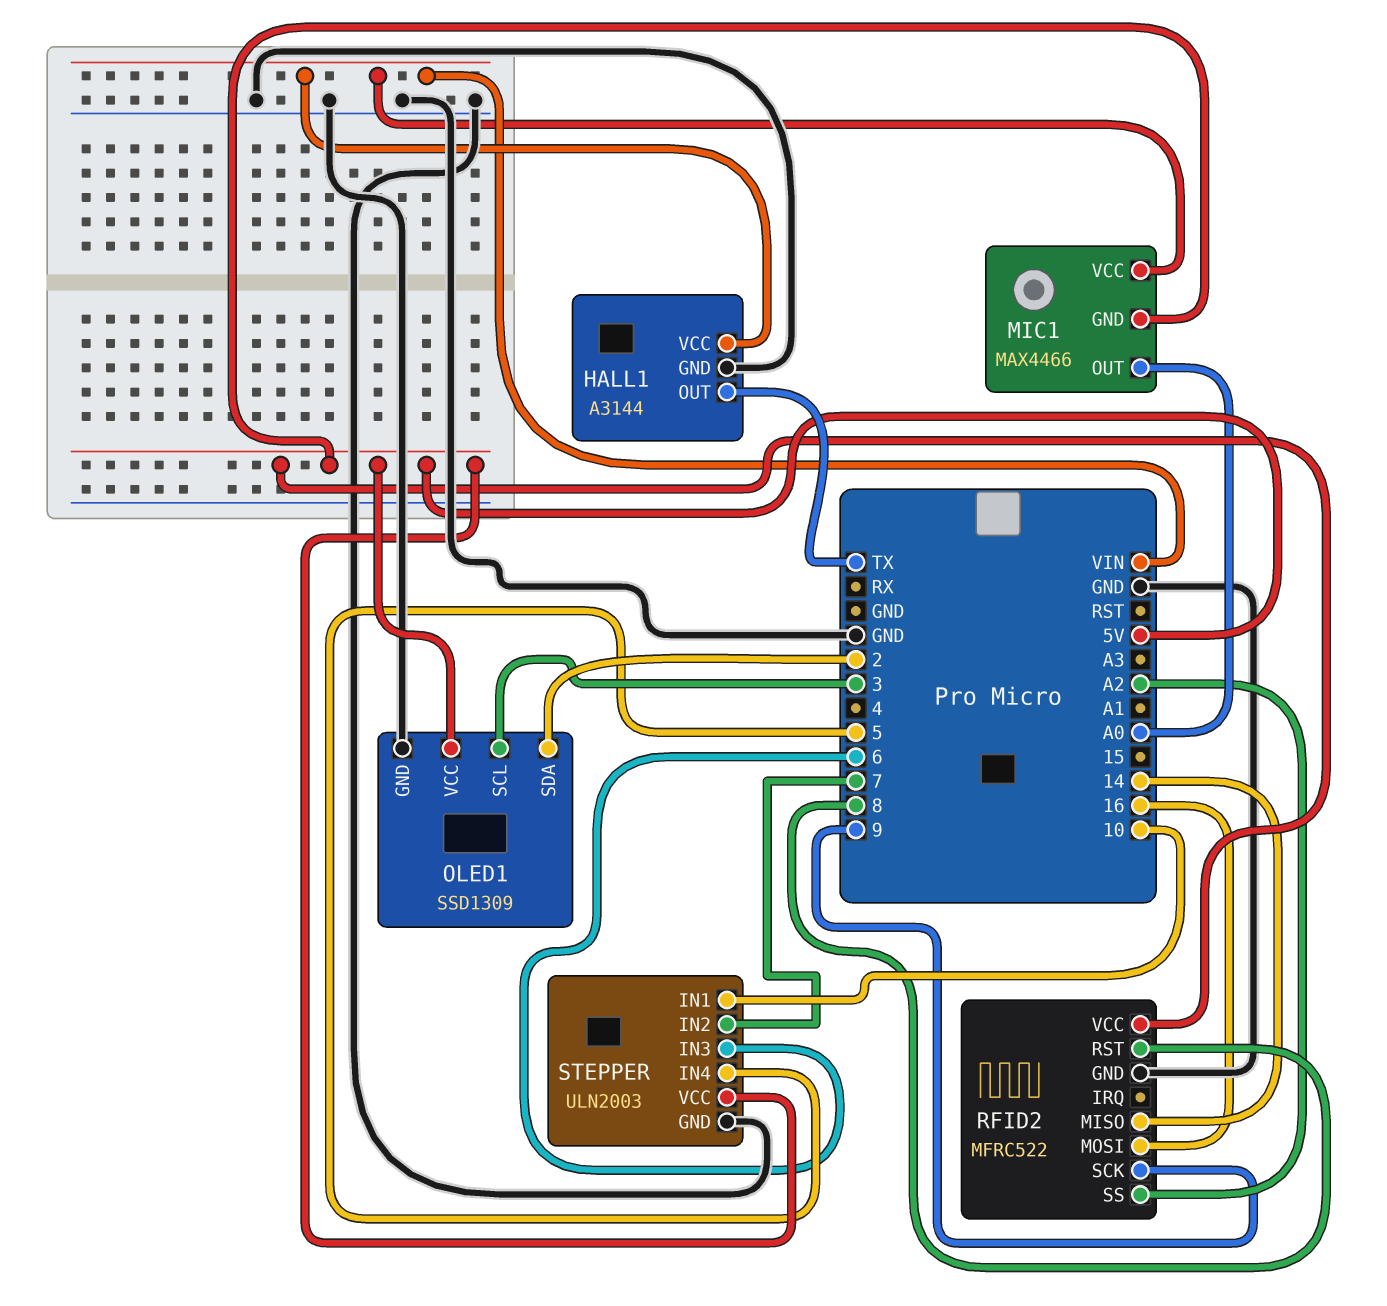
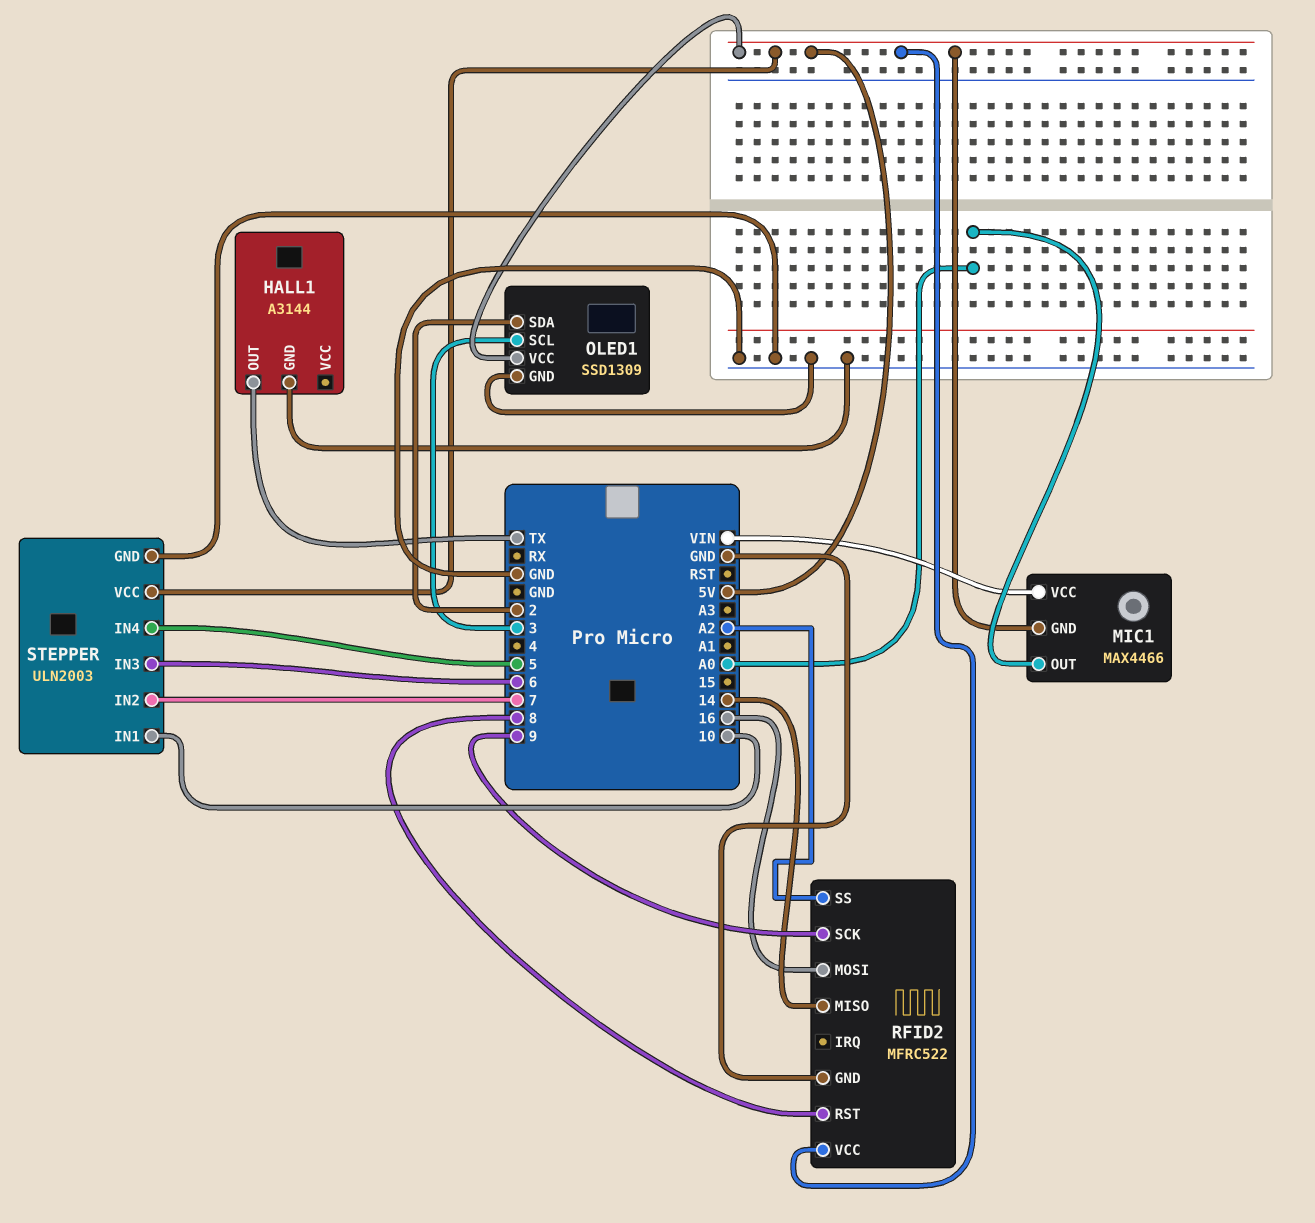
HALL1 pin VCC: VIN -> none

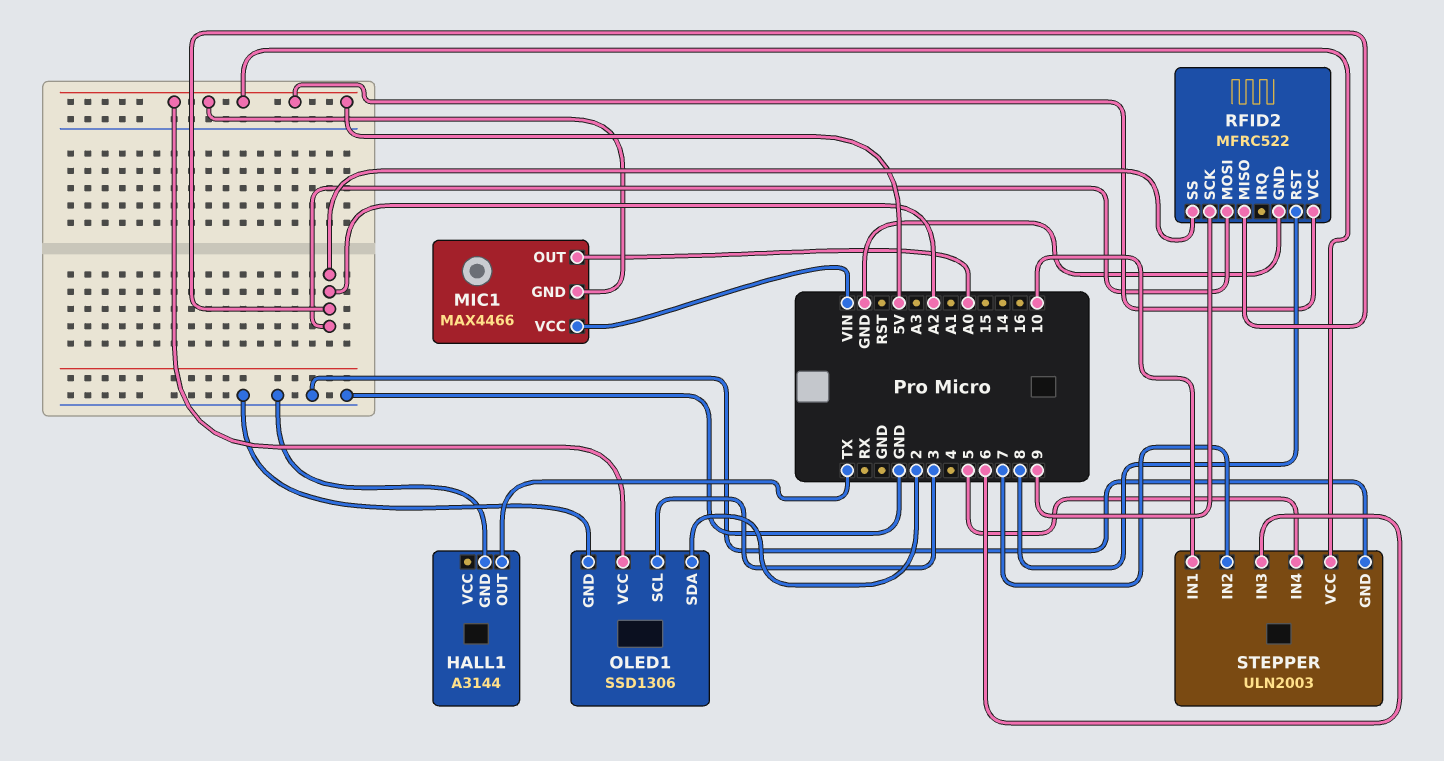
OLED1: SSD1309 -> SSD1306
RFID2 pin MISO: 14 -> A2
RFID2 pin MOSI: 16 -> A2

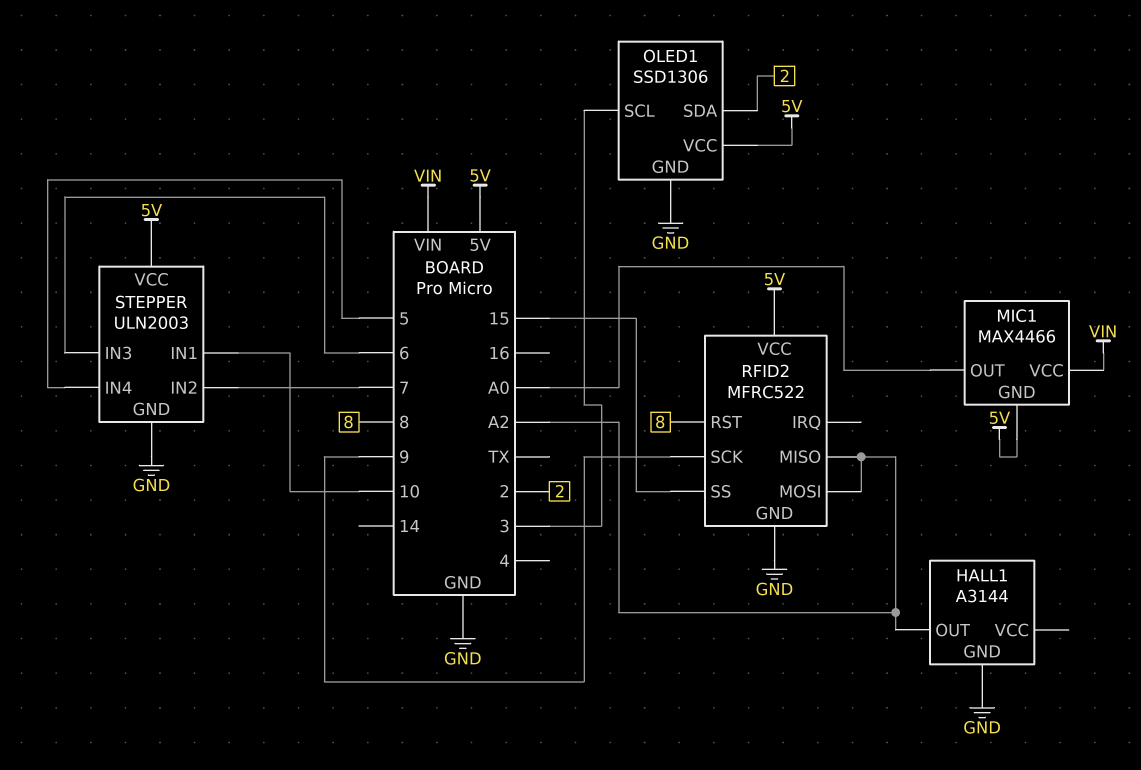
HALL1 pin OUT: TX -> A2
RFID2 pin SS: A2 -> 15

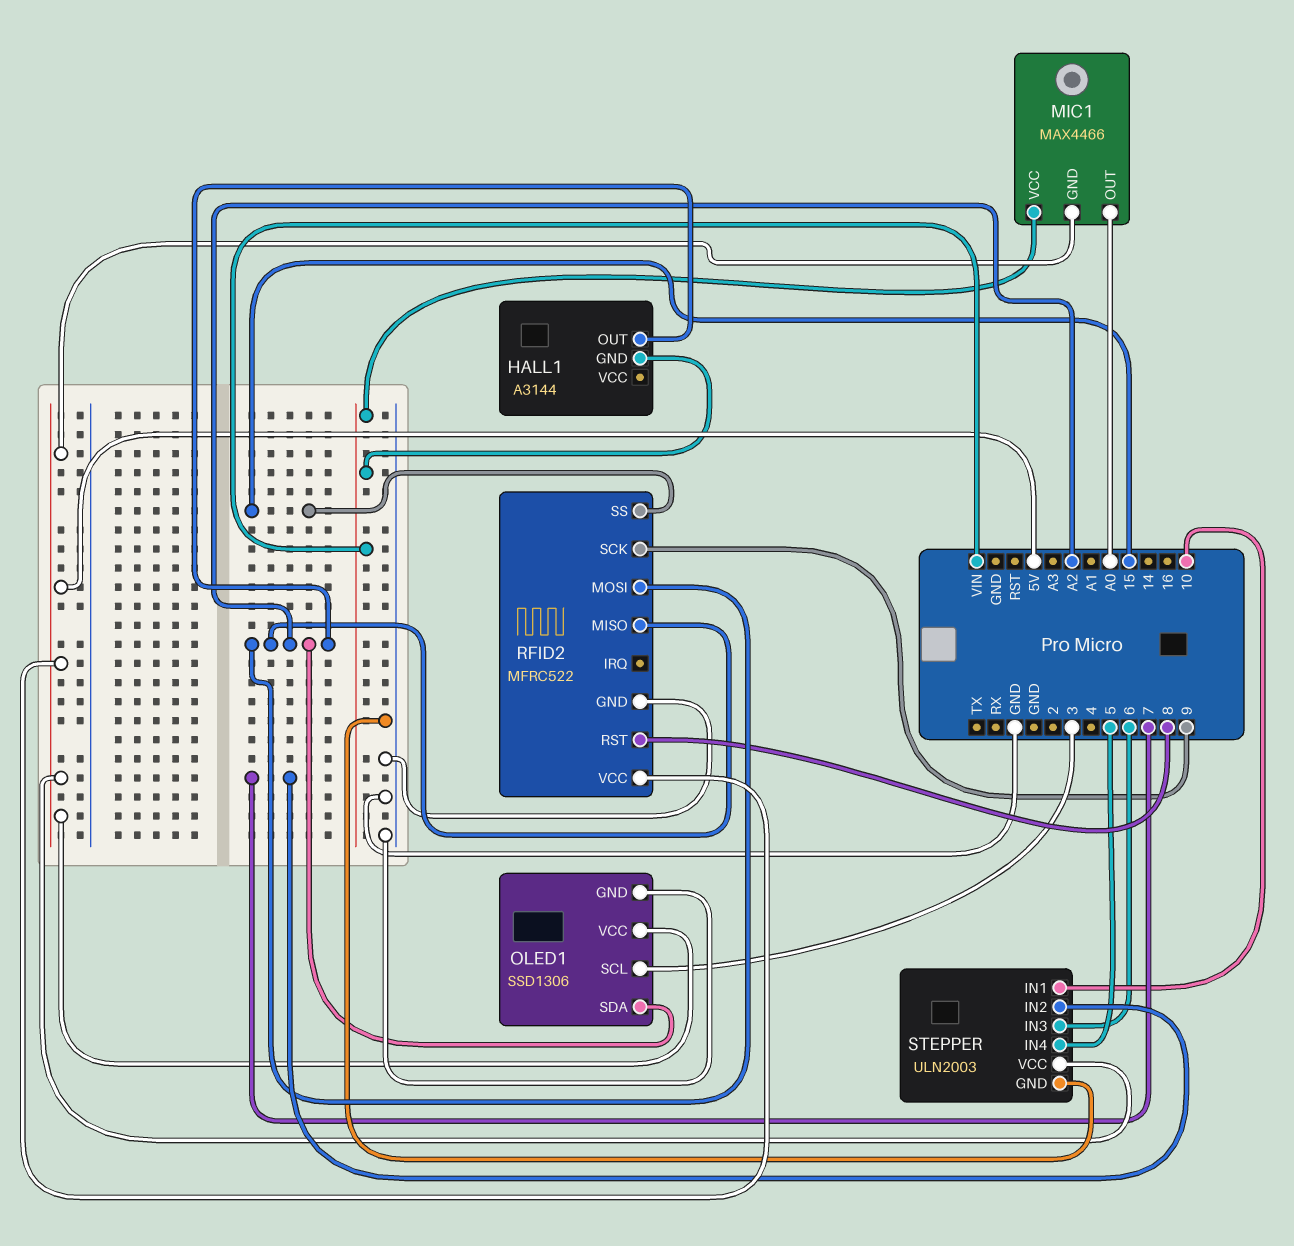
HALL1 pin GND: GND -> VIN
OLED1 pin SDA: 2 -> A2

